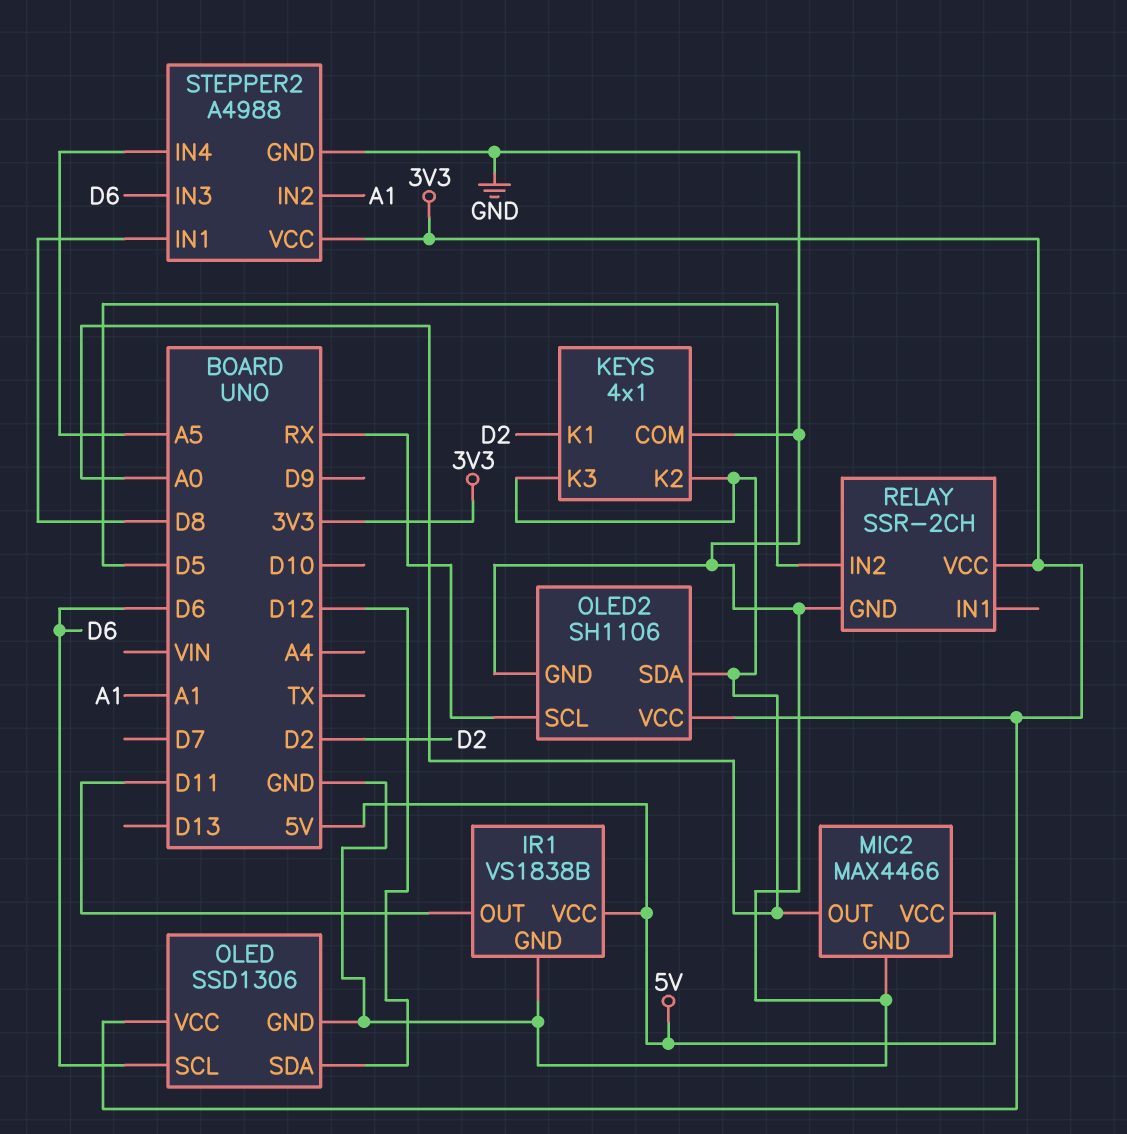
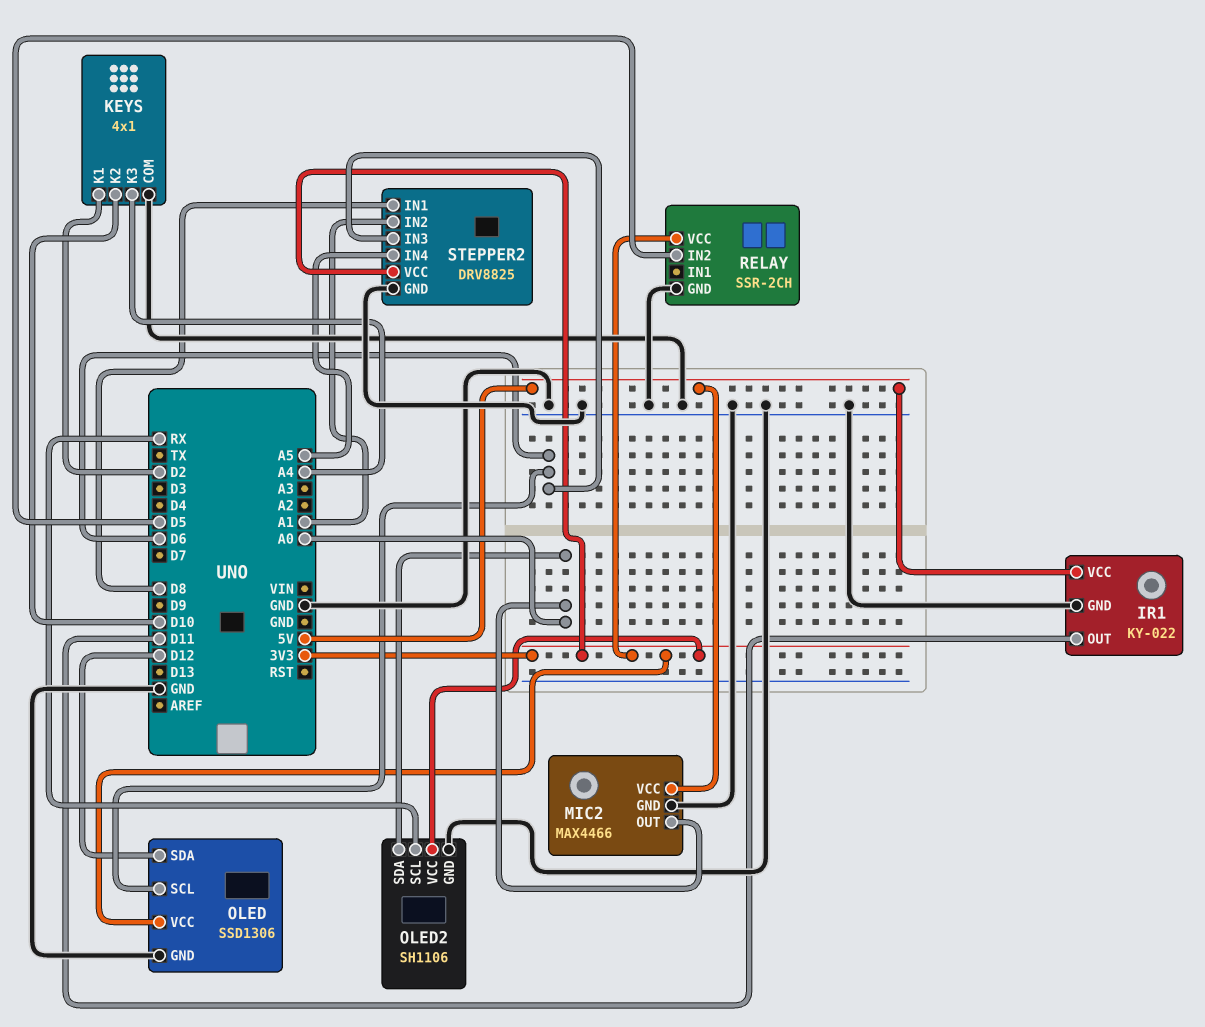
IR1: VS1838B -> KY-022
KEYS pin K2: A0 -> D10
KEYS pin K3: A0 -> A4
STEPPER2: A4988 -> DRV8825

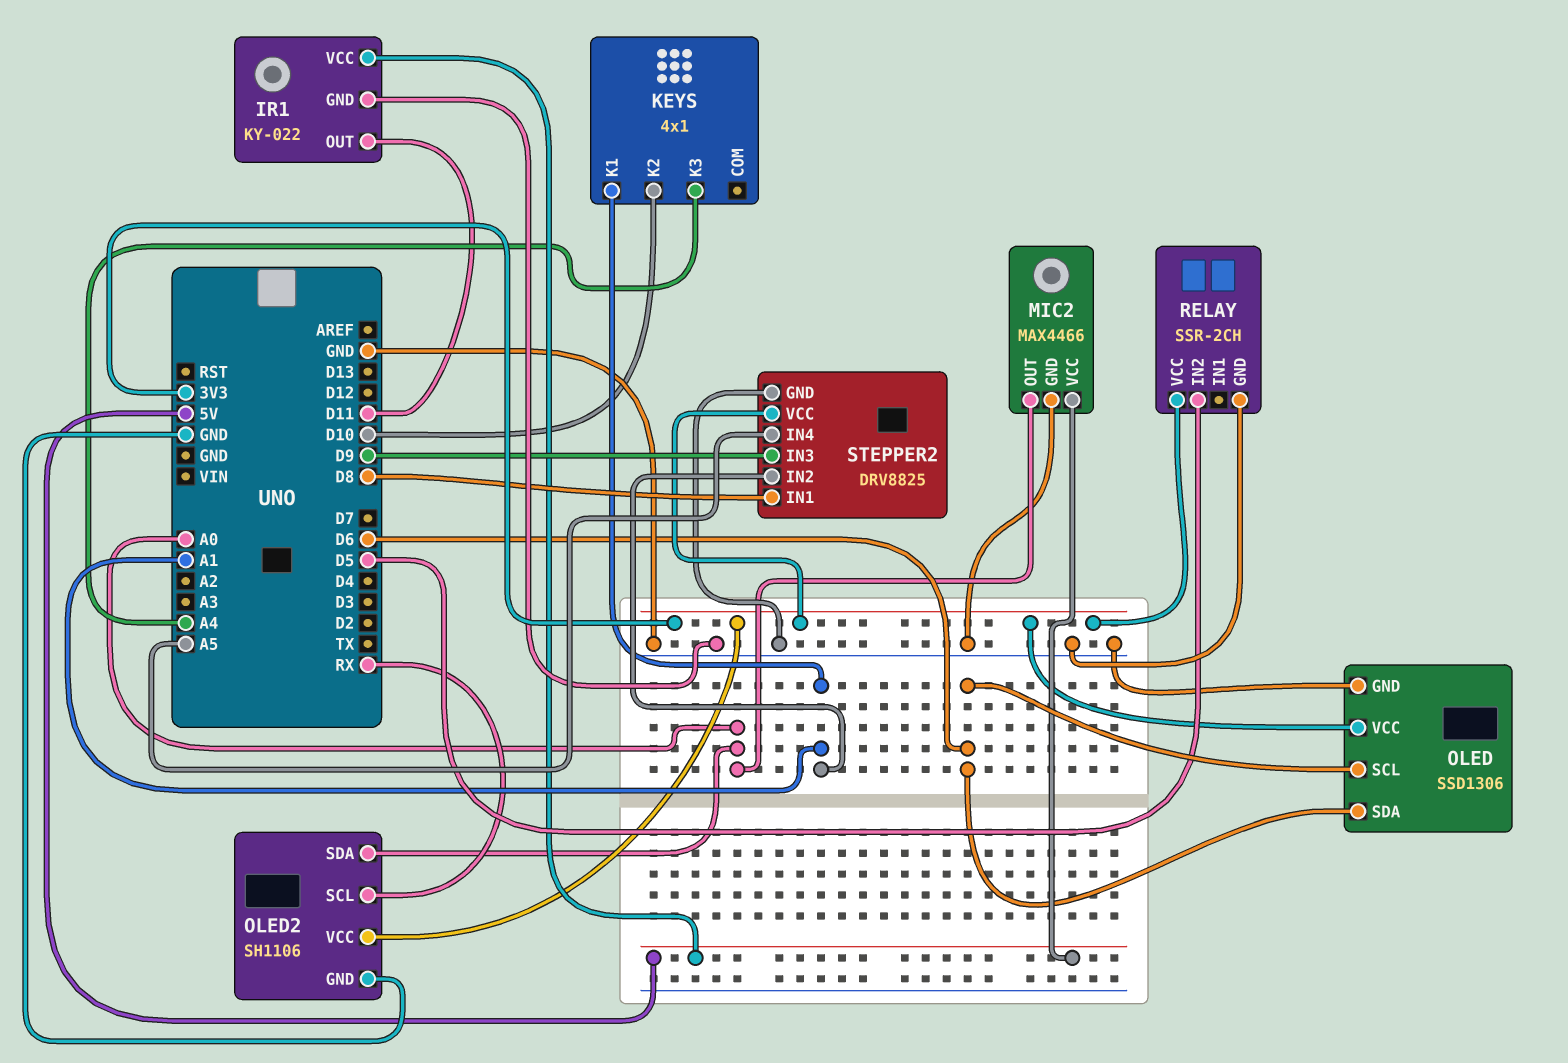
KEYS pin COM: GND -> none
KEYS pin K1: D2 -> A1
OLED pin SDA: D12 -> D6
STEPPER2 pin IN3: D6 -> D9

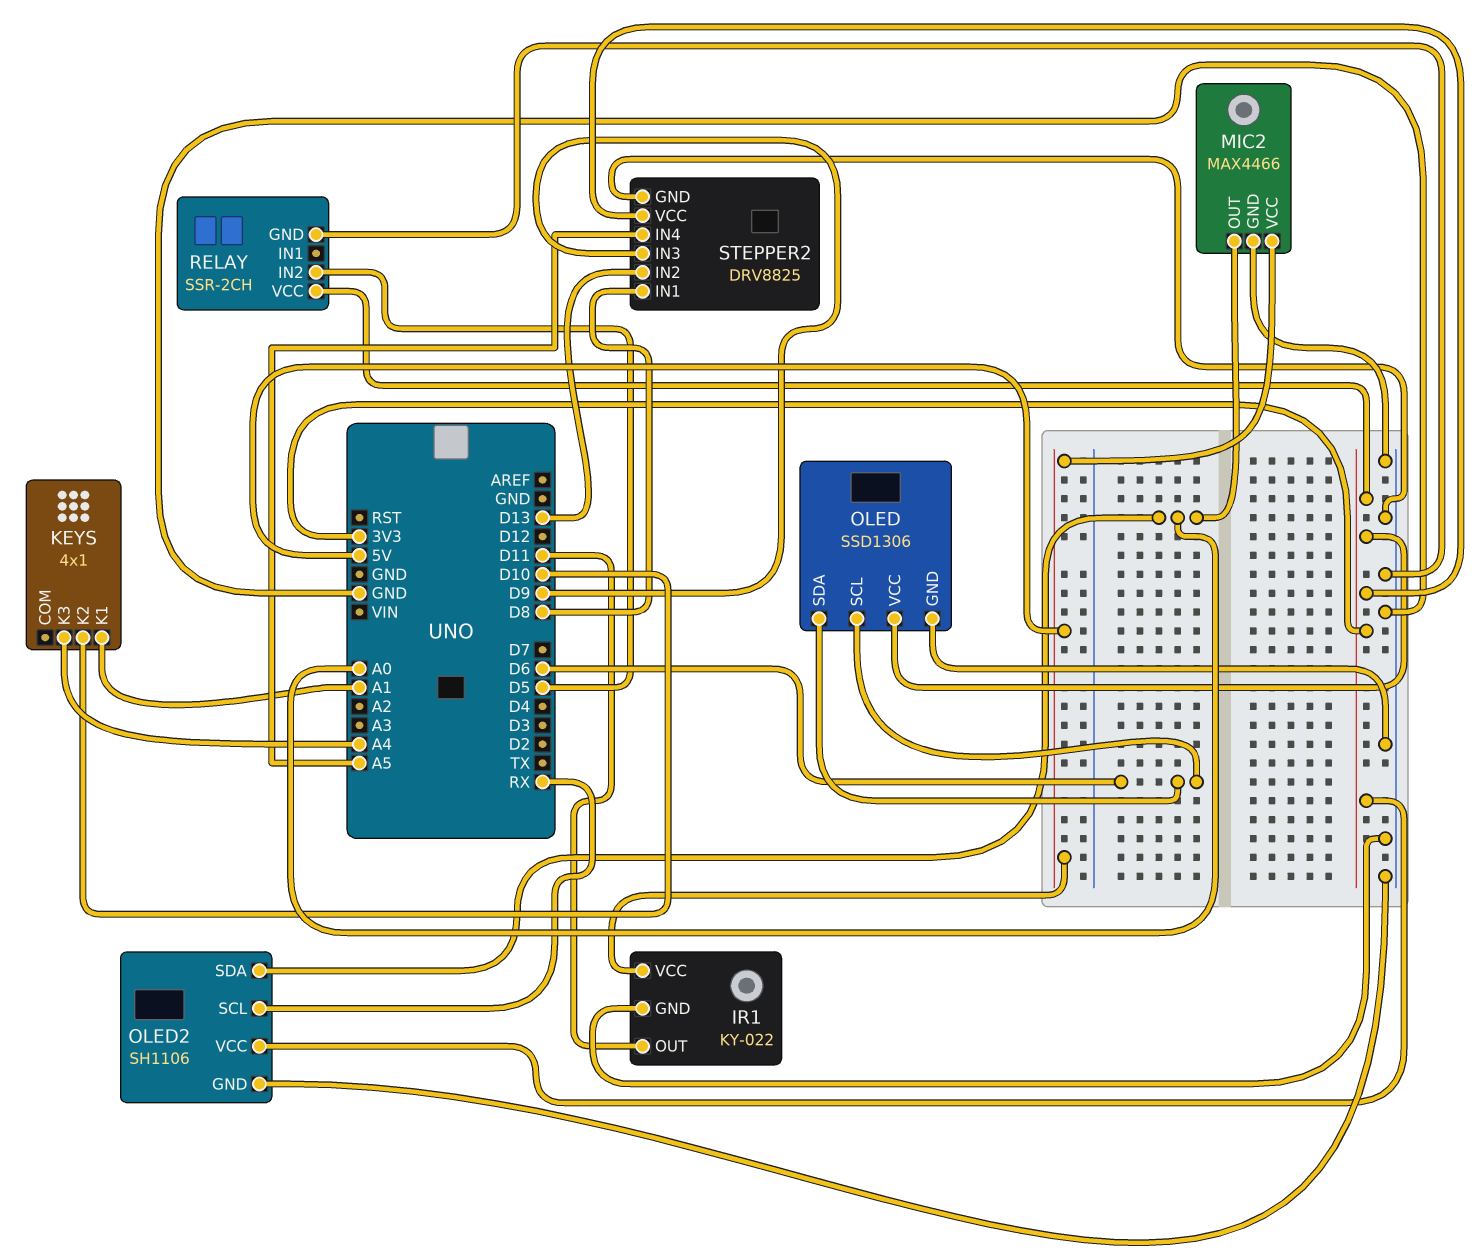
STEPPER2 pin IN2: A1 -> D13

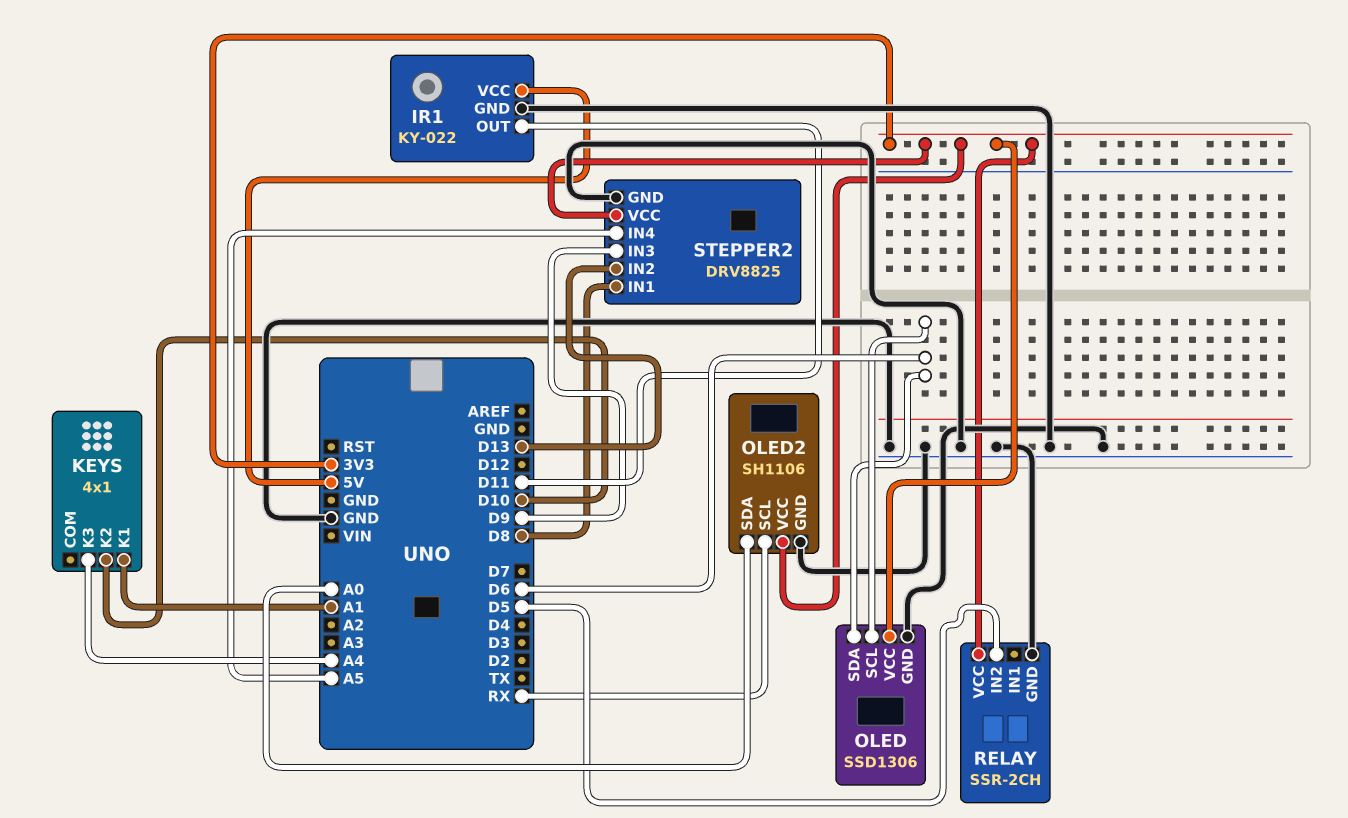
MIC2: MAX4466 -> none
MIC2 pin GND: GND -> none
MIC2 pin OUT: A0 -> none
MIC2 pin VCC: 5V -> none

